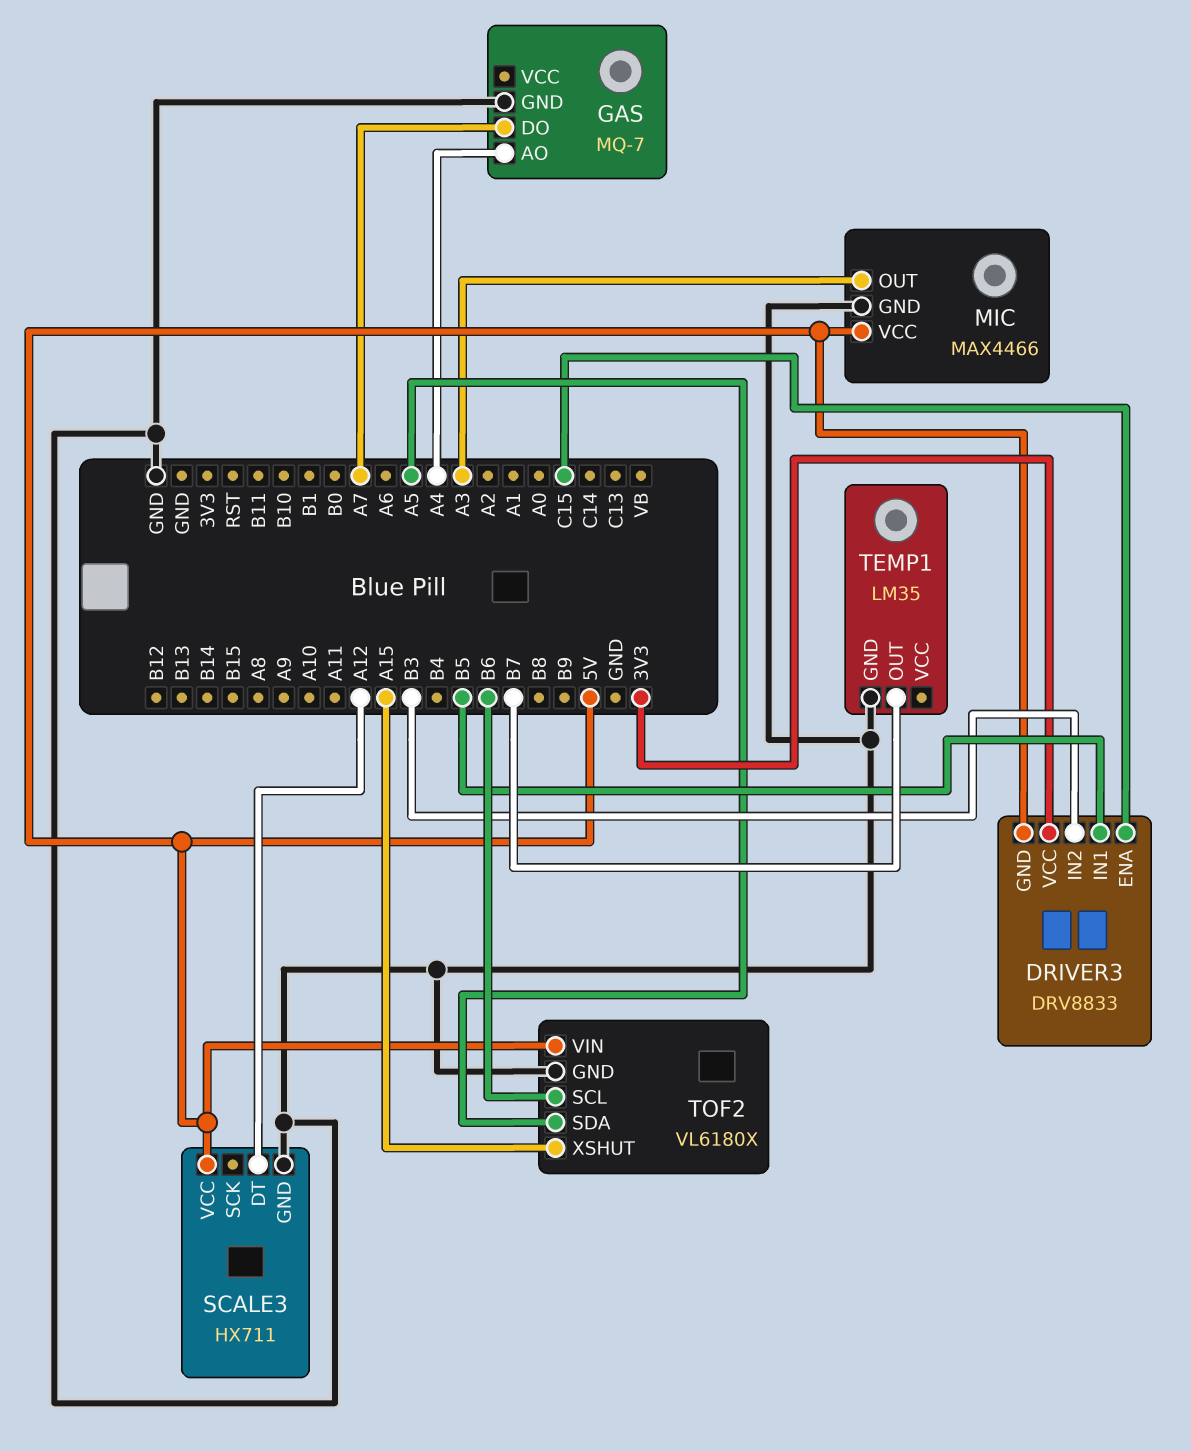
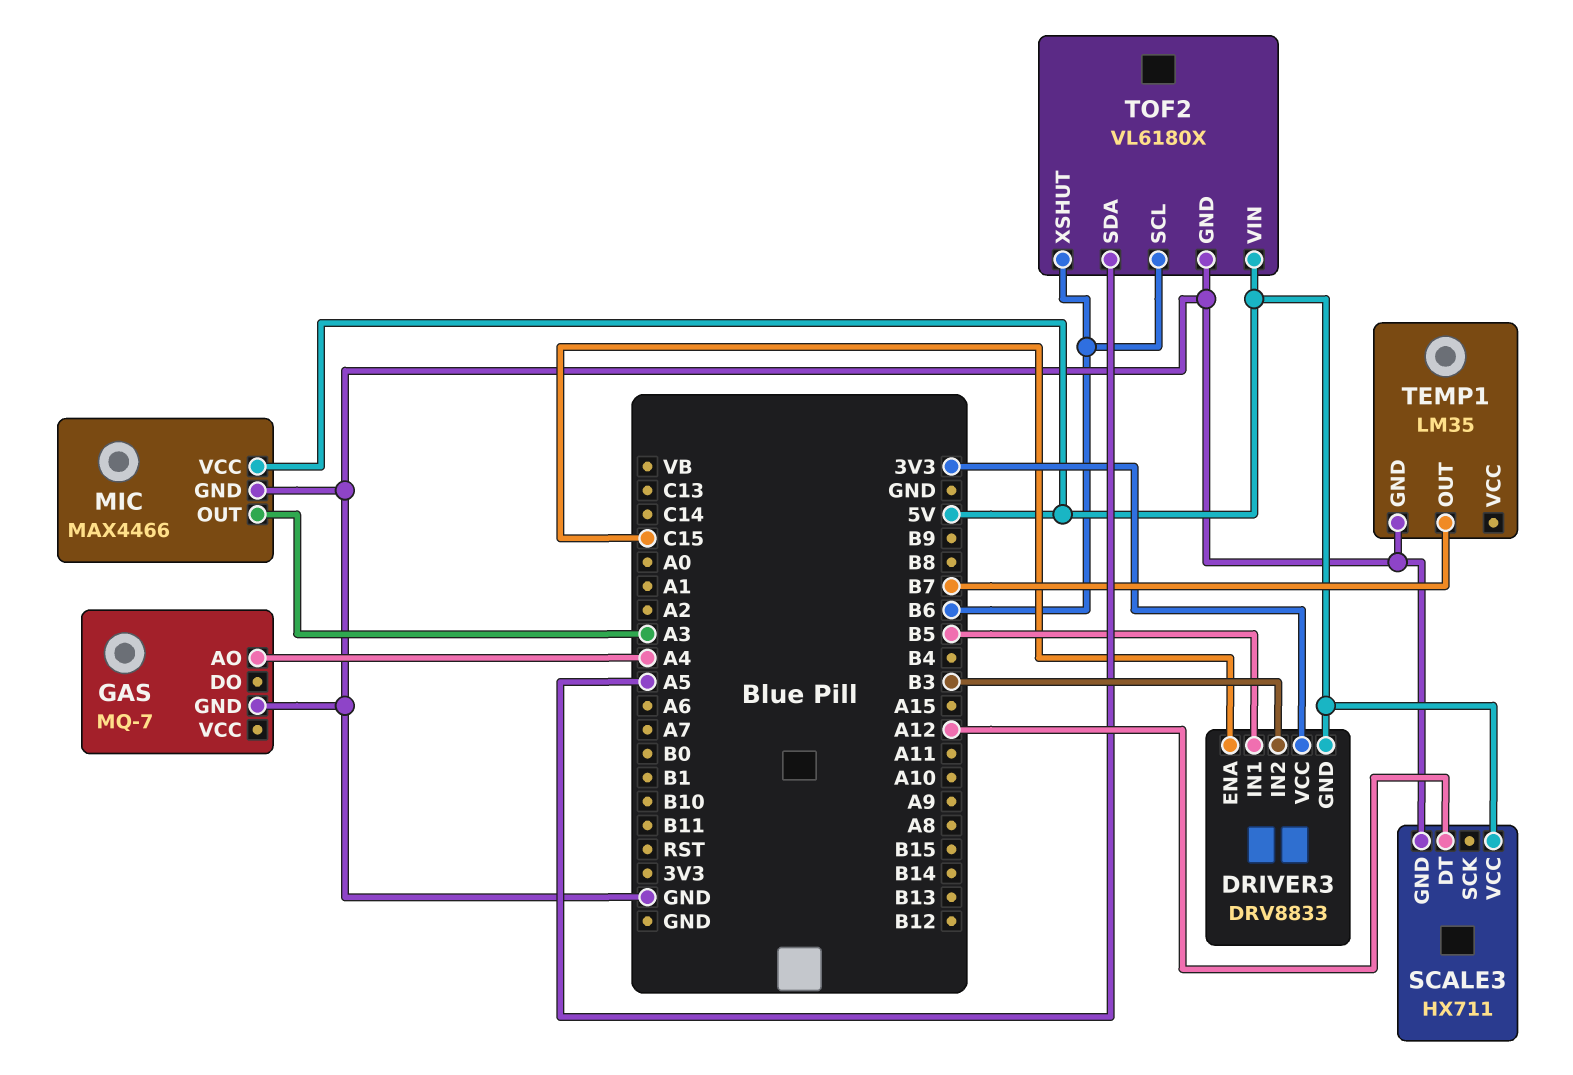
GAS pin DO: A7 -> none
TOF2 pin XSHUT: A15 -> B6

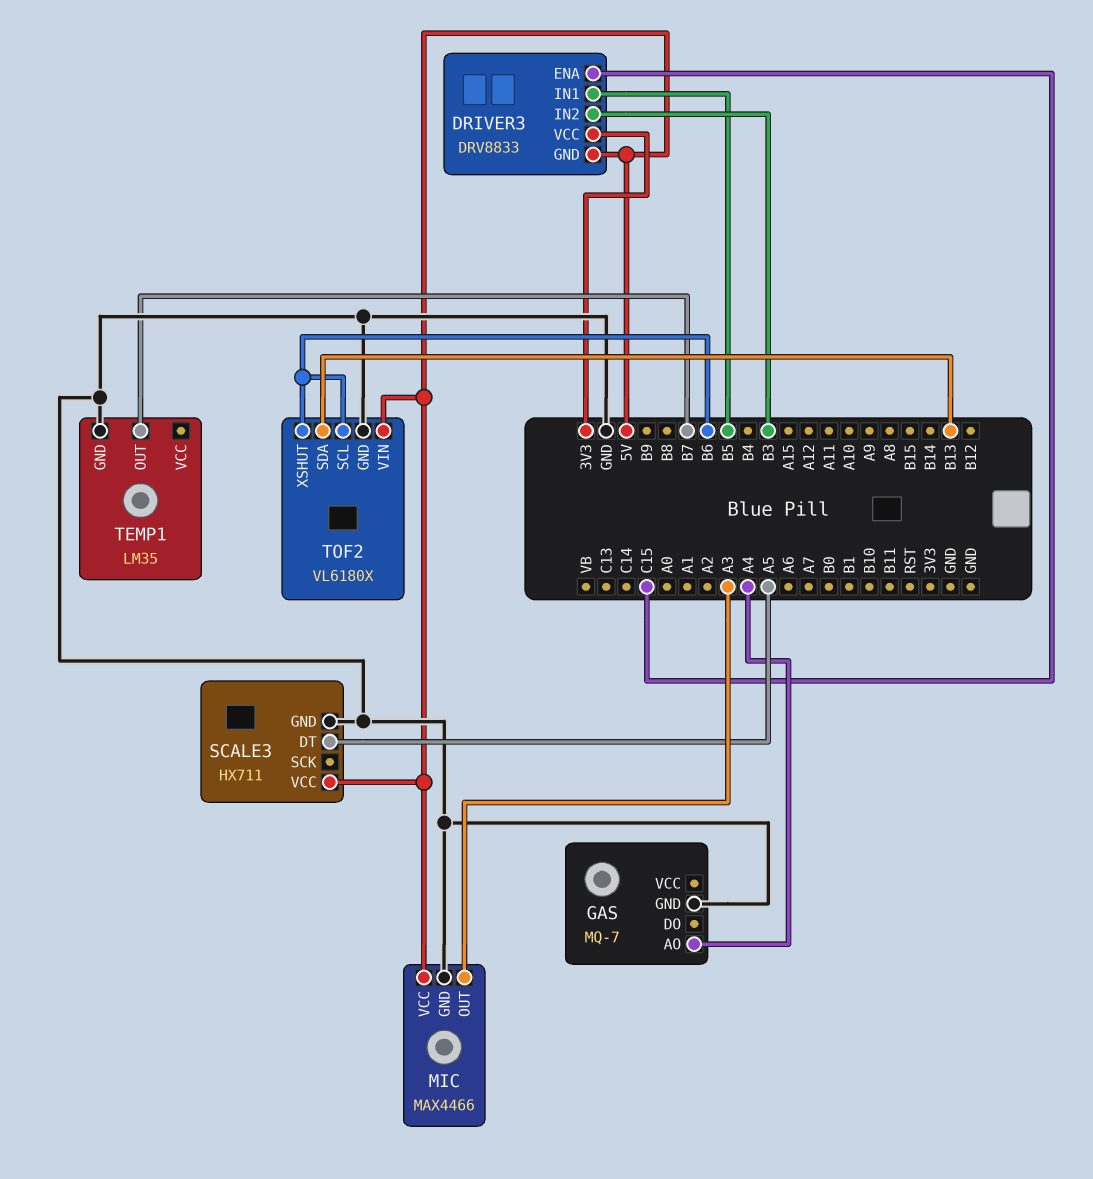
SCALE3 pin DT: A12 -> A5
TOF2 pin SDA: A5 -> B13

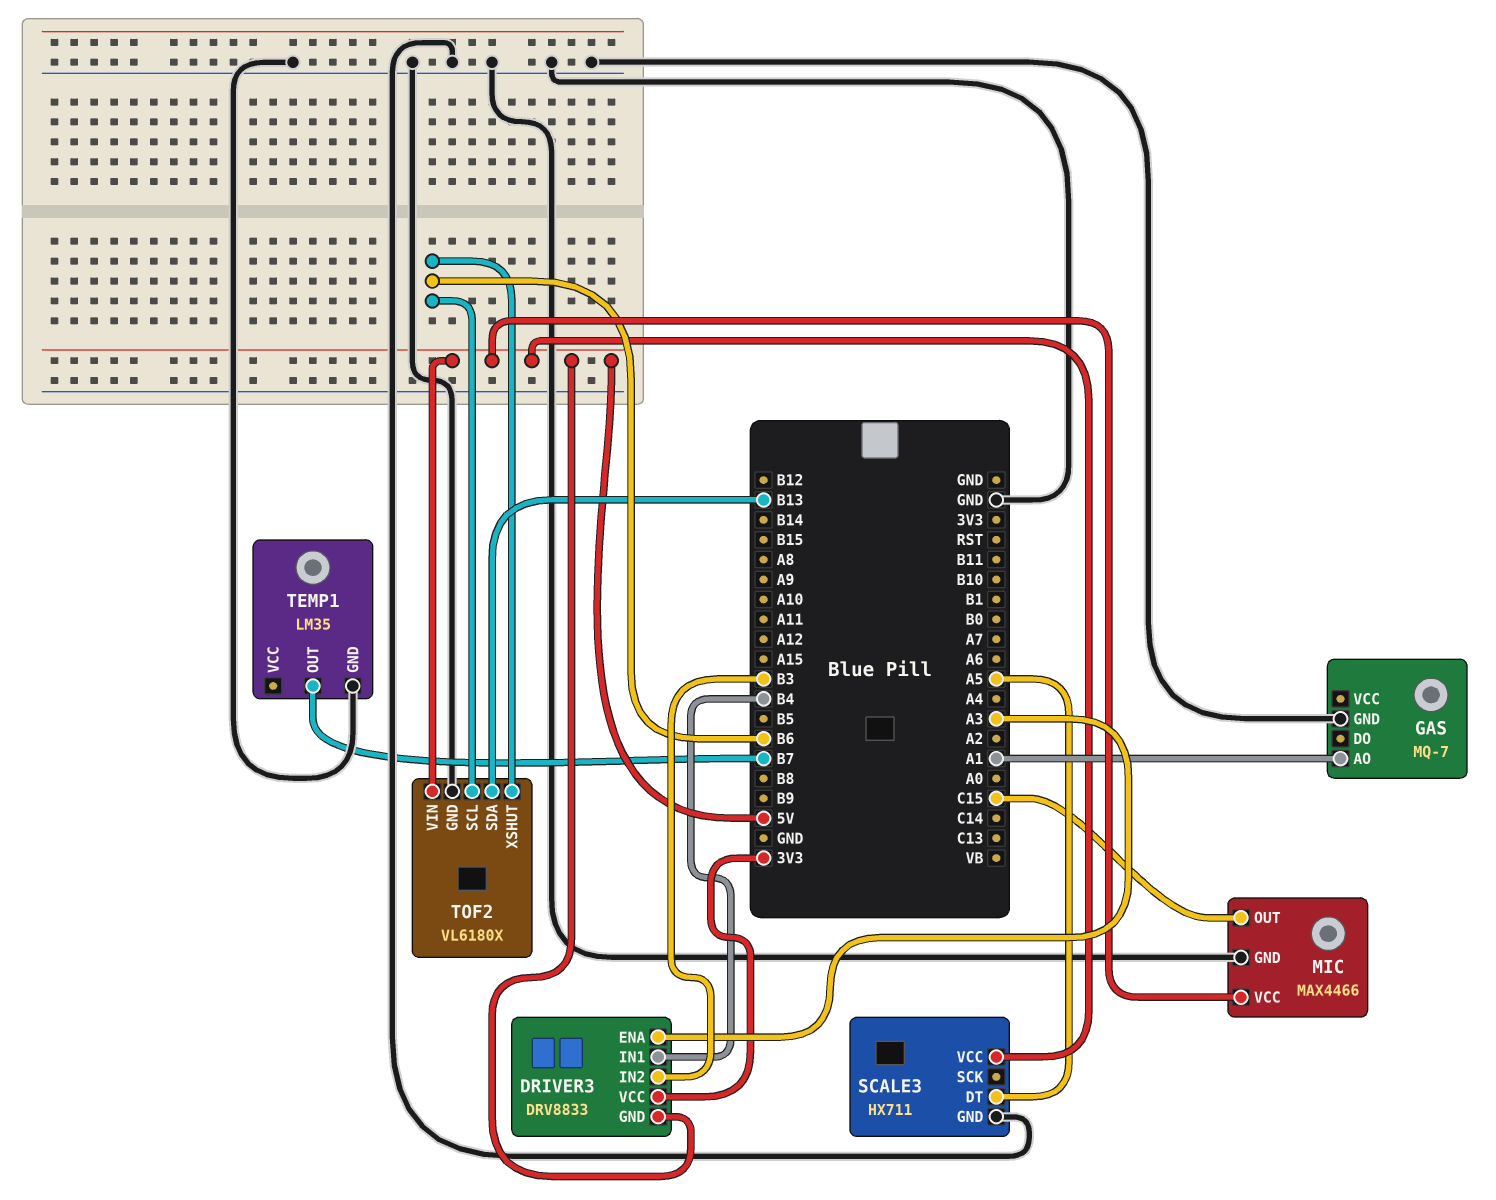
DRIVER3 pin ENA: C15 -> A3
DRIVER3 pin IN1: B5 -> B4
GAS pin AO: A4 -> A1
MIC pin OUT: A3 -> C15

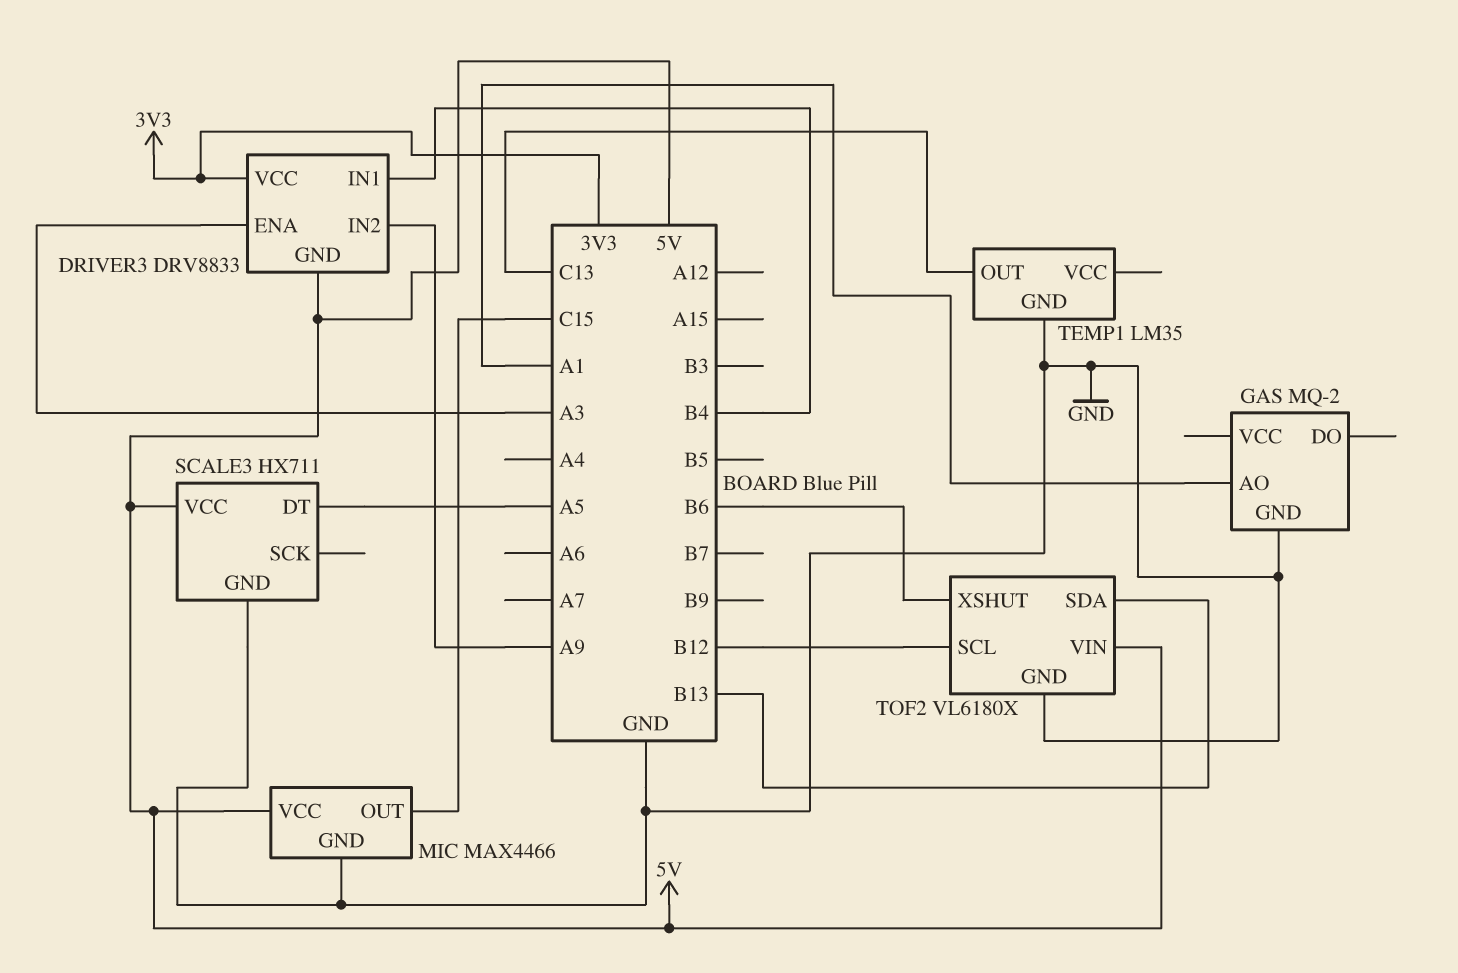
DRIVER3 pin IN2: B3 -> A9
GAS: MQ-7 -> MQ-2
TEMP1 pin OUT: B7 -> C13
TOF2 pin SCL: B6 -> B12

